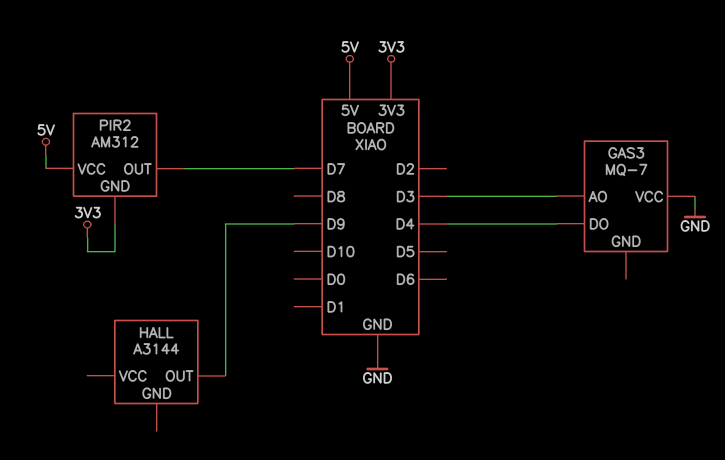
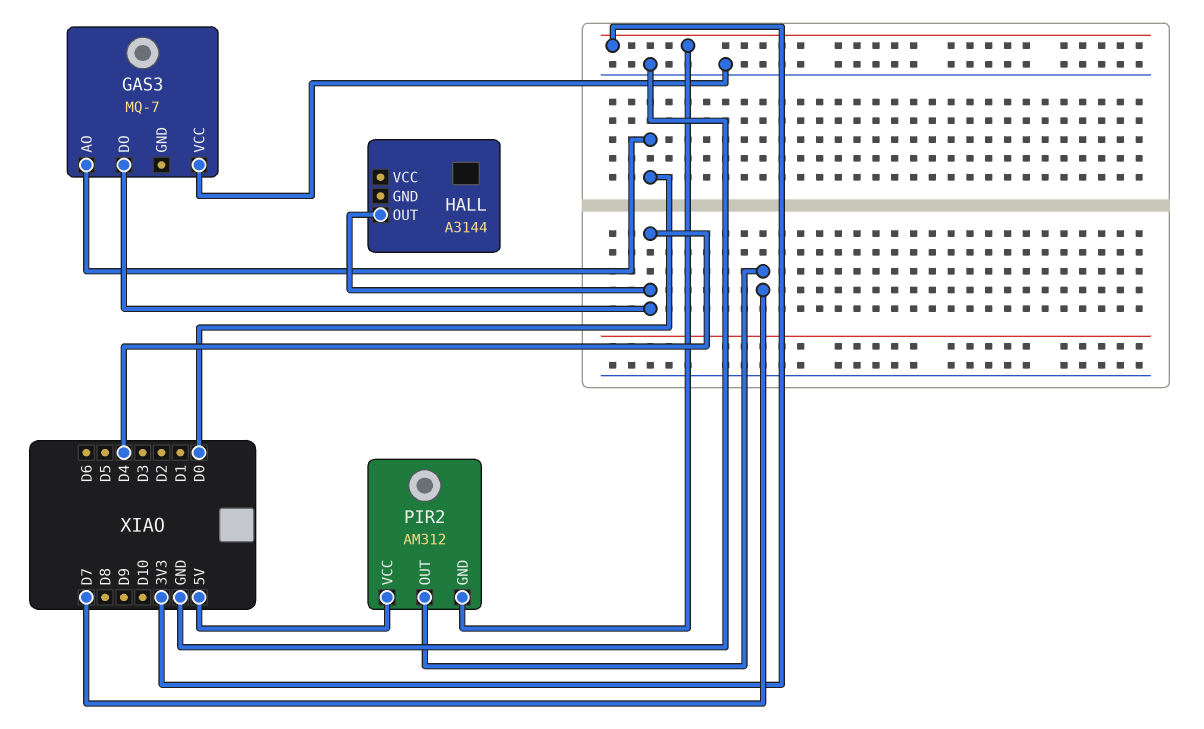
GAS3 pin AO: D3 -> D0
HALL pin OUT: D9 -> D4

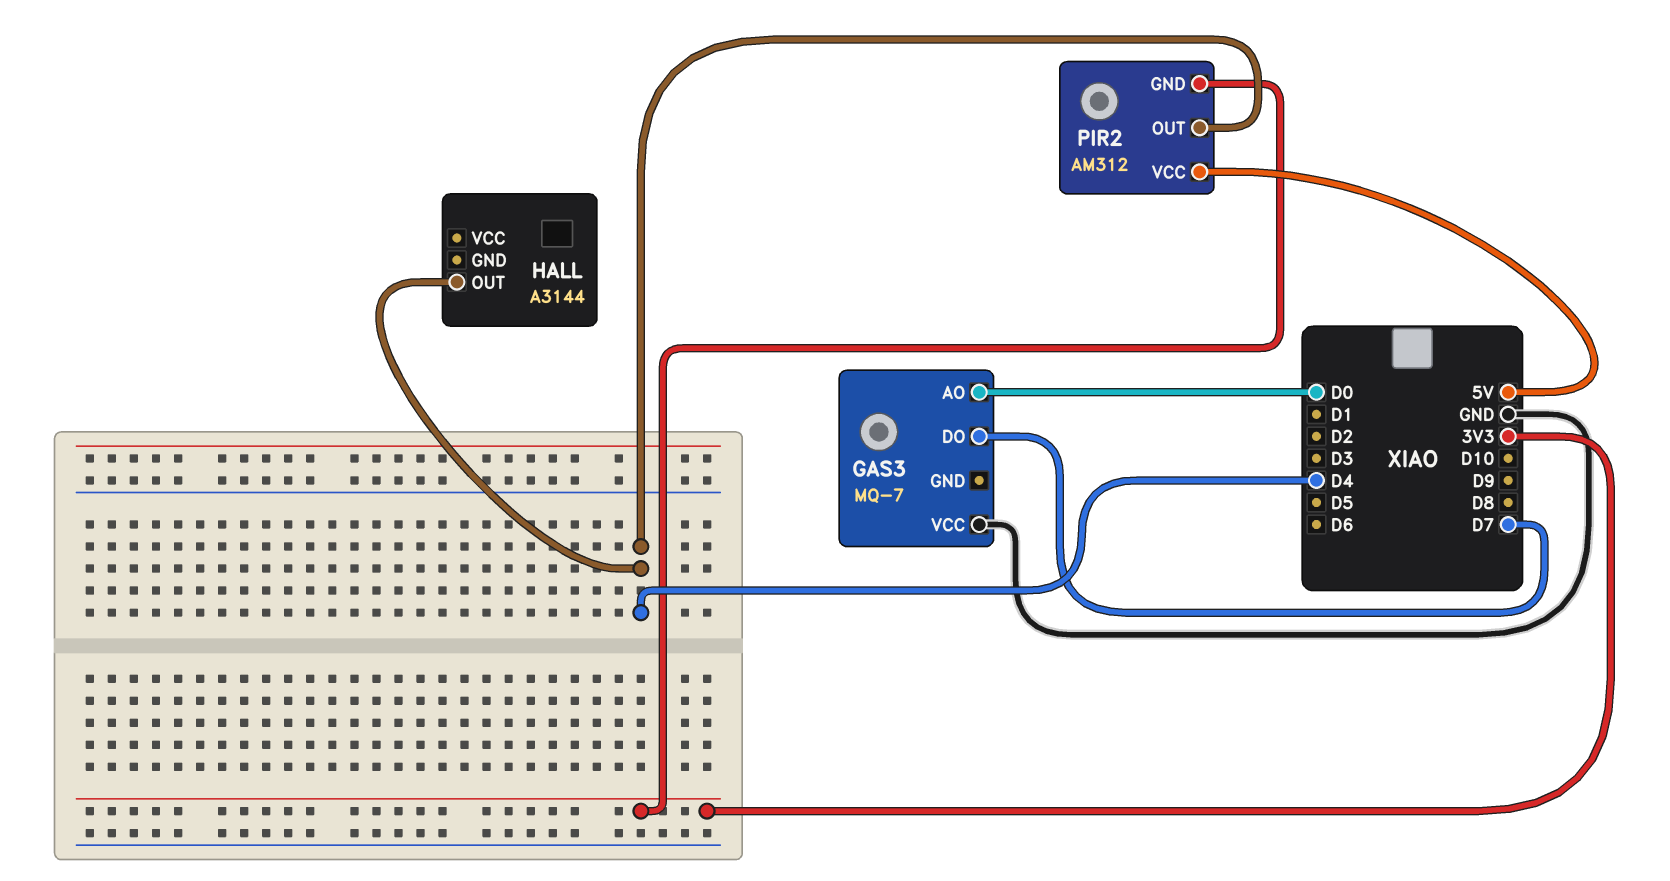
GAS3 pin DO: D4 -> D7
PIR2 pin OUT: D7 -> D4

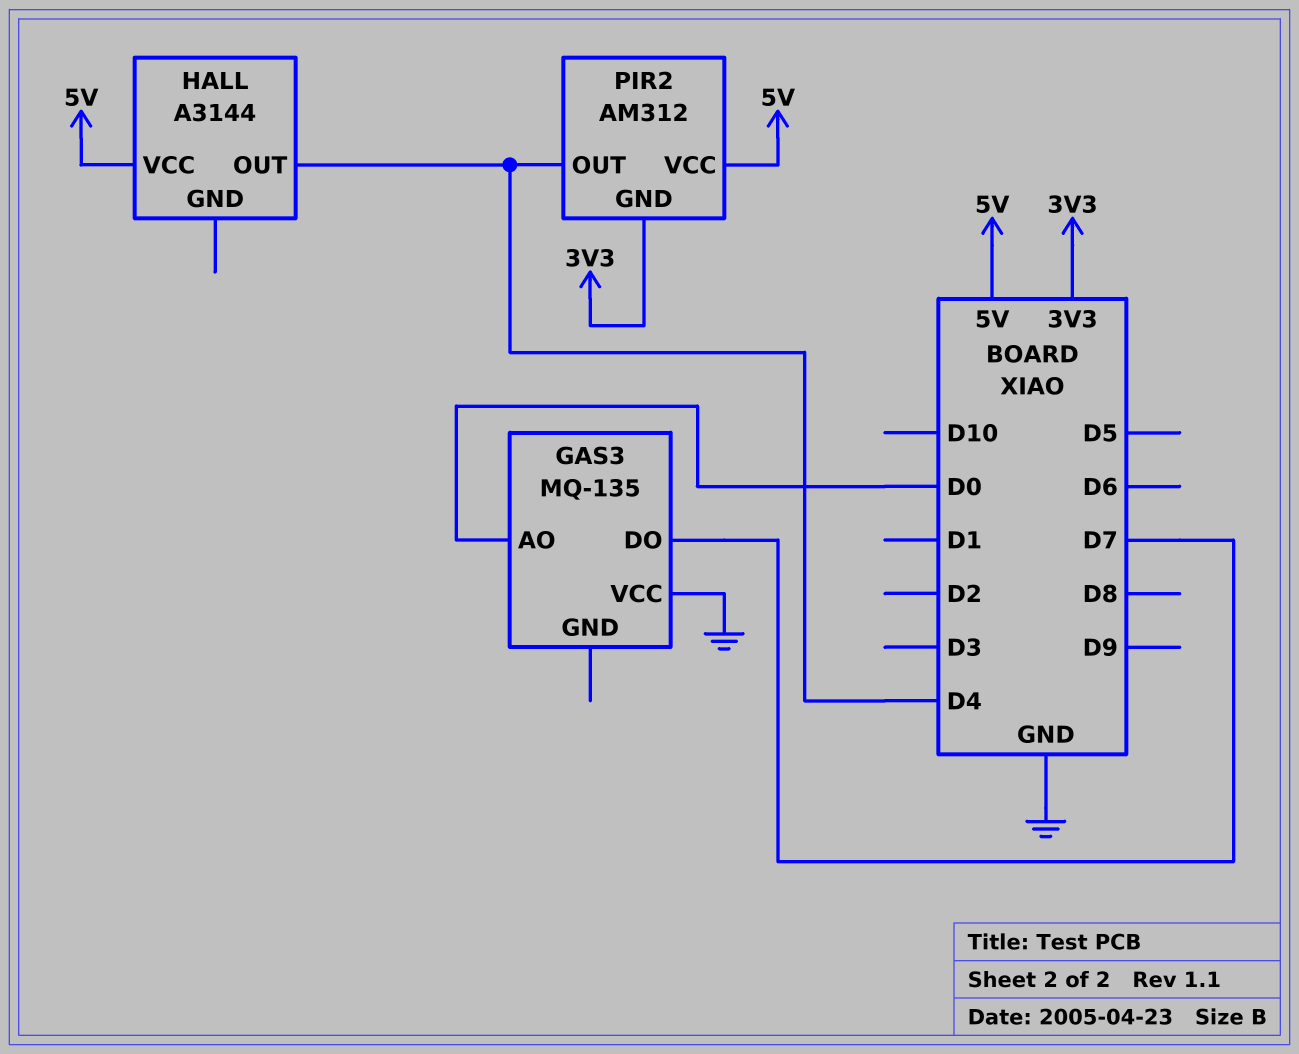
GAS3: MQ-7 -> MQ-135
HALL pin VCC: none -> 5V

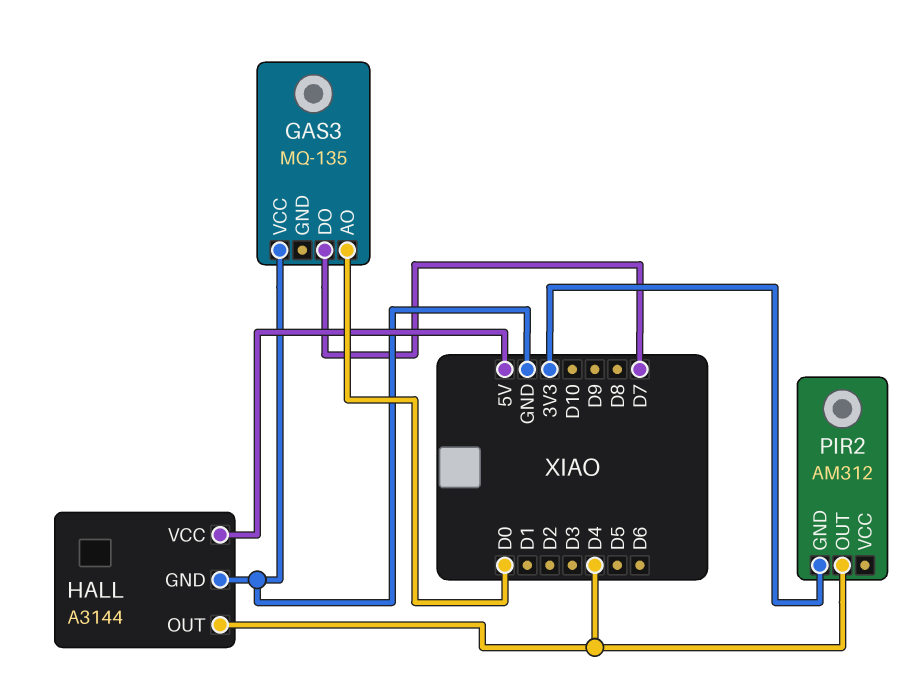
HALL pin GND: none -> GND
PIR2 pin VCC: 5V -> none

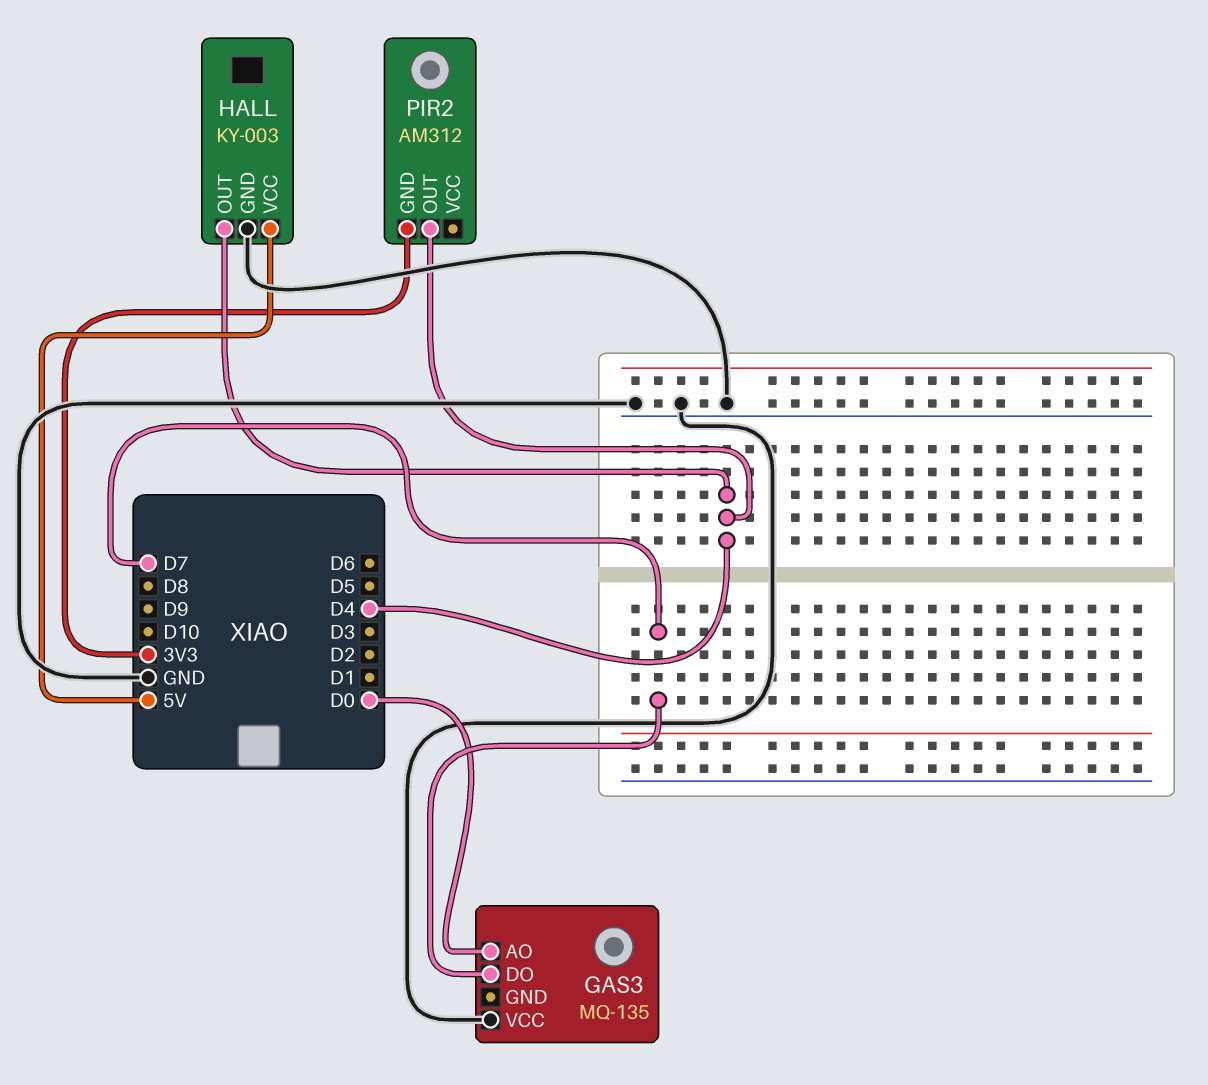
HALL: A3144 -> KY-003

